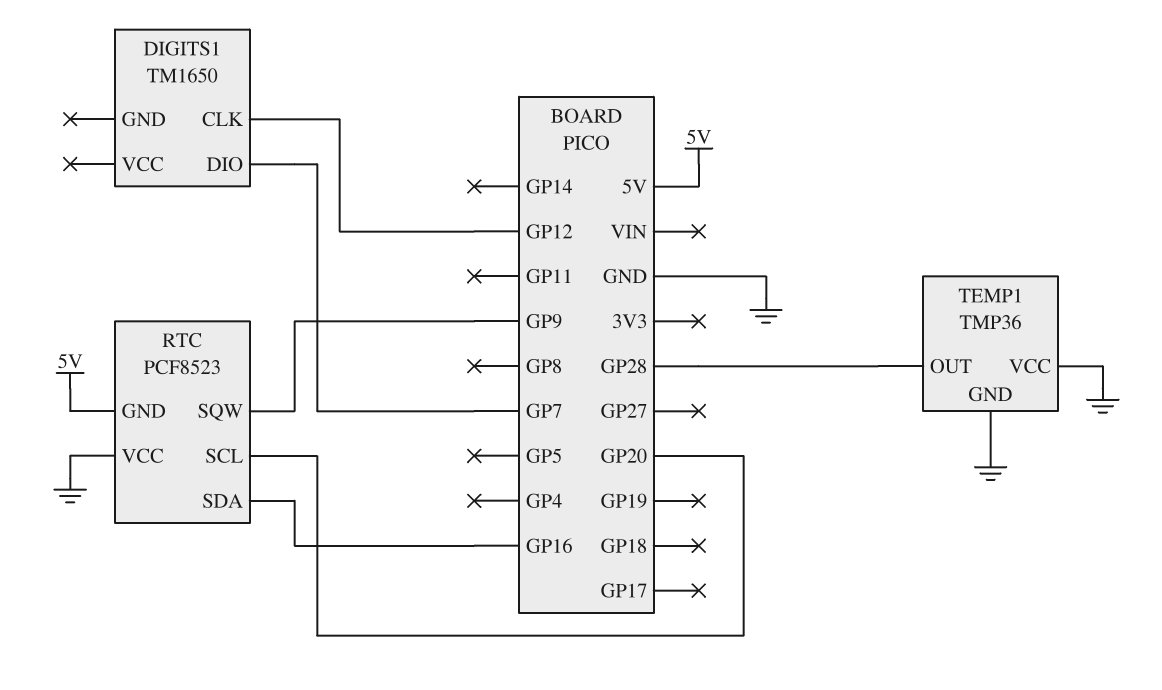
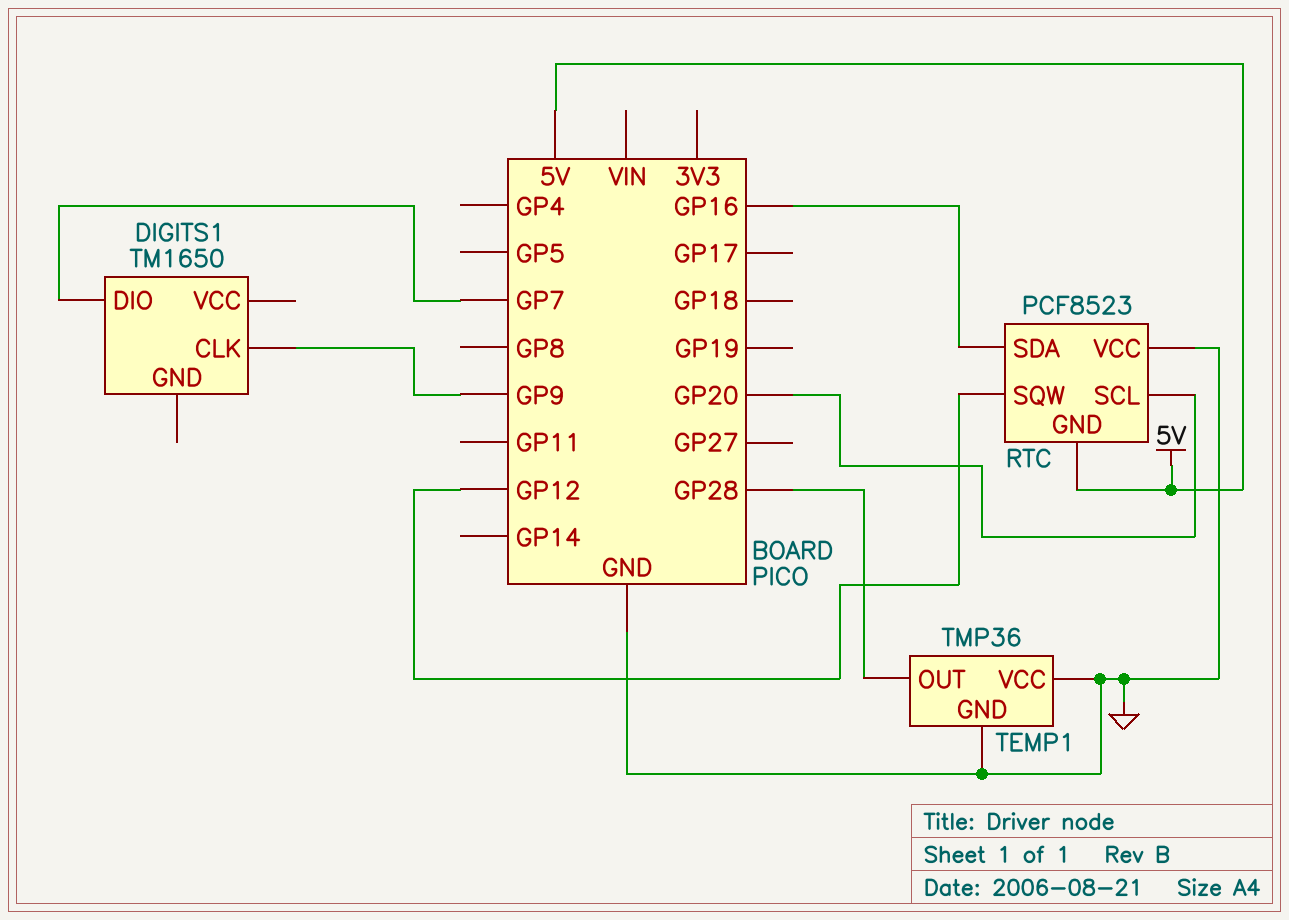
DIGITS1 pin CLK: GP12 -> GP9
RTC pin SQW: GP9 -> GP12

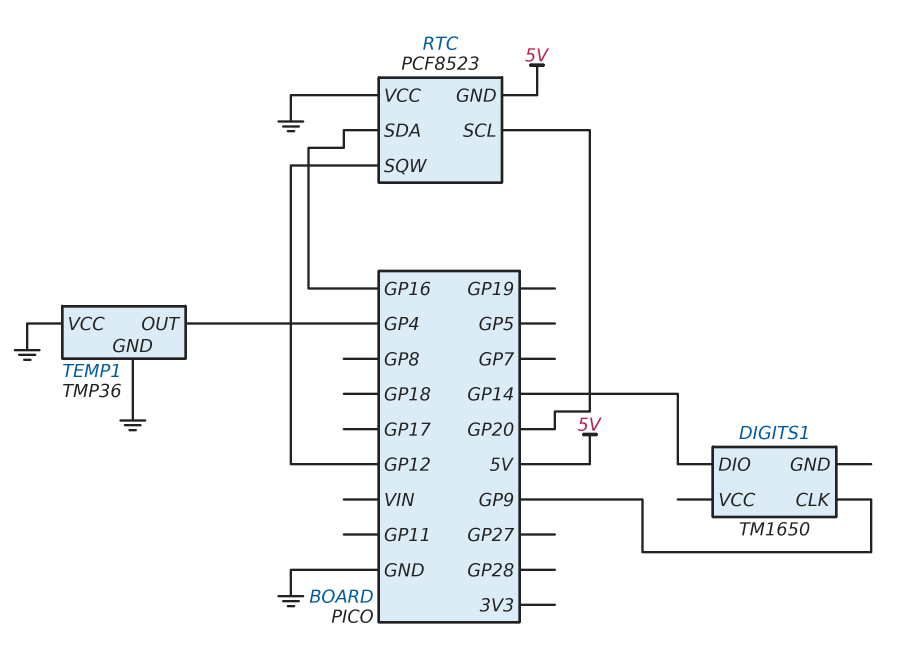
DIGITS1 pin DIO: GP7 -> GP14
TEMP1 pin OUT: GP28 -> GP4

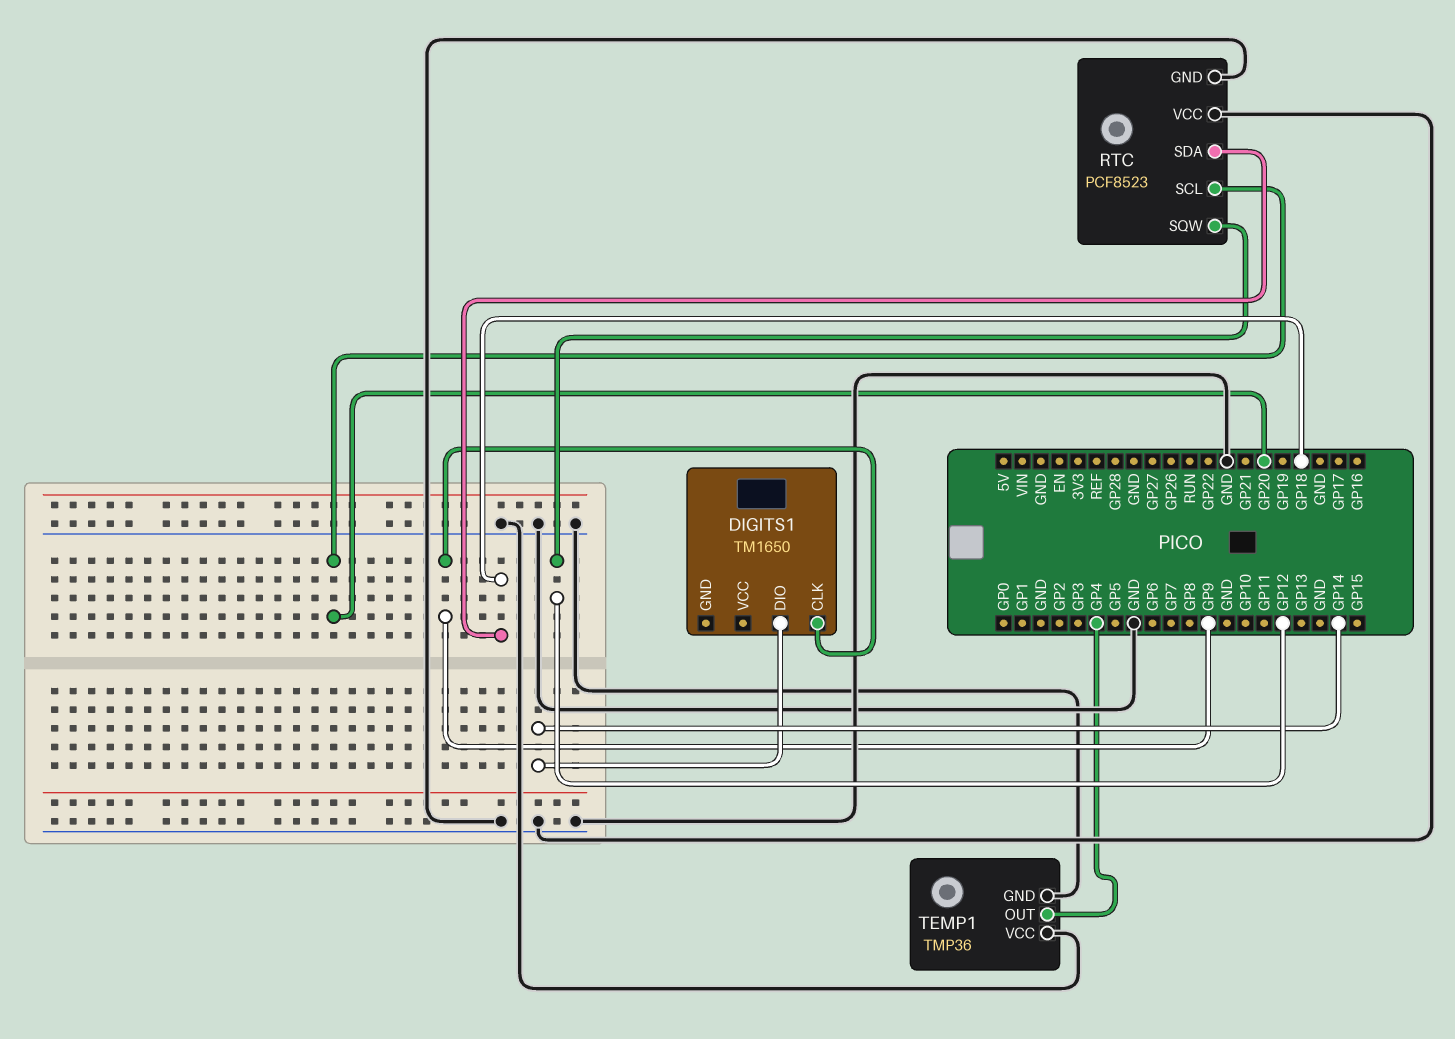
RTC pin GND: 5V -> GND
RTC pin SDA: GP16 -> GP18

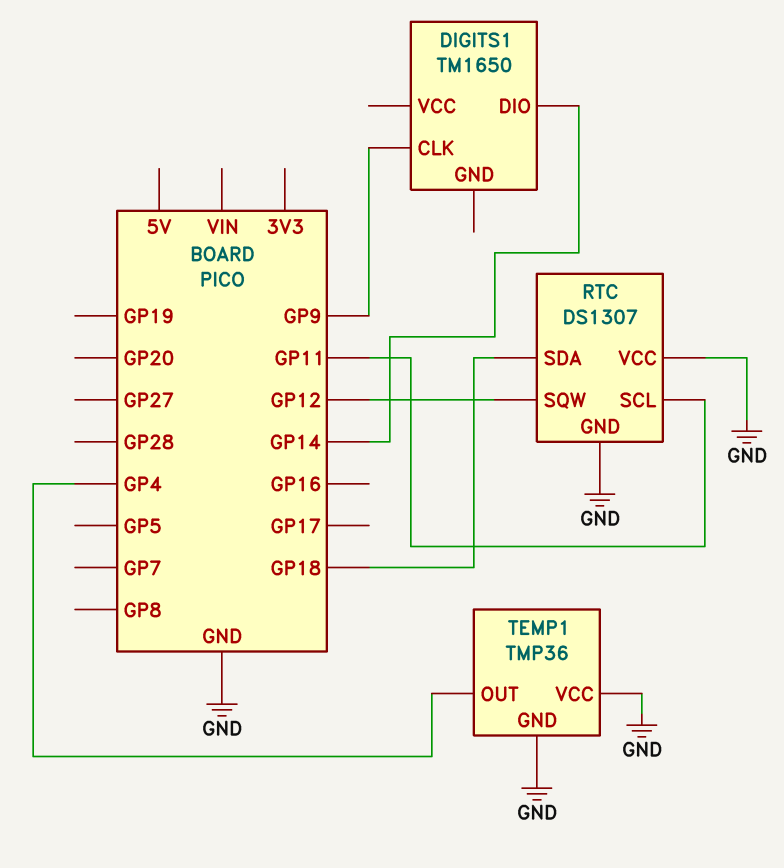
RTC: PCF8523 -> DS1307
RTC pin SCL: GP20 -> GP11

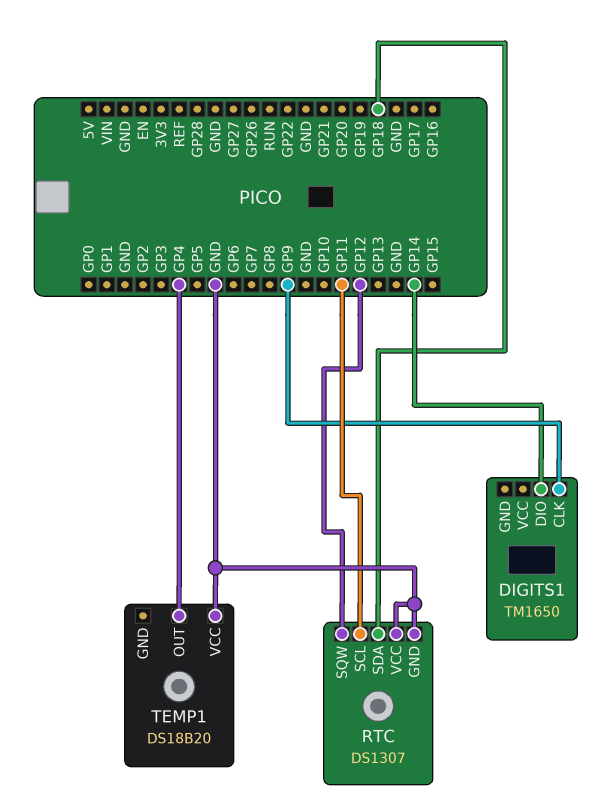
TEMP1: TMP36 -> DS18B20
TEMP1 pin GND: GND -> none

